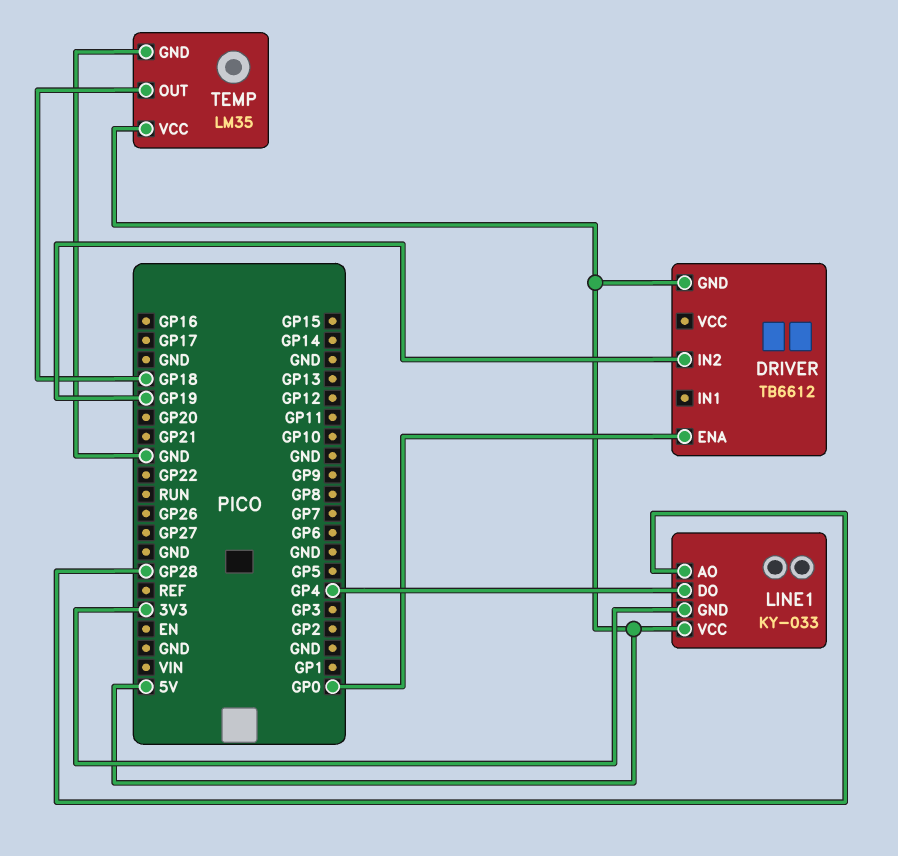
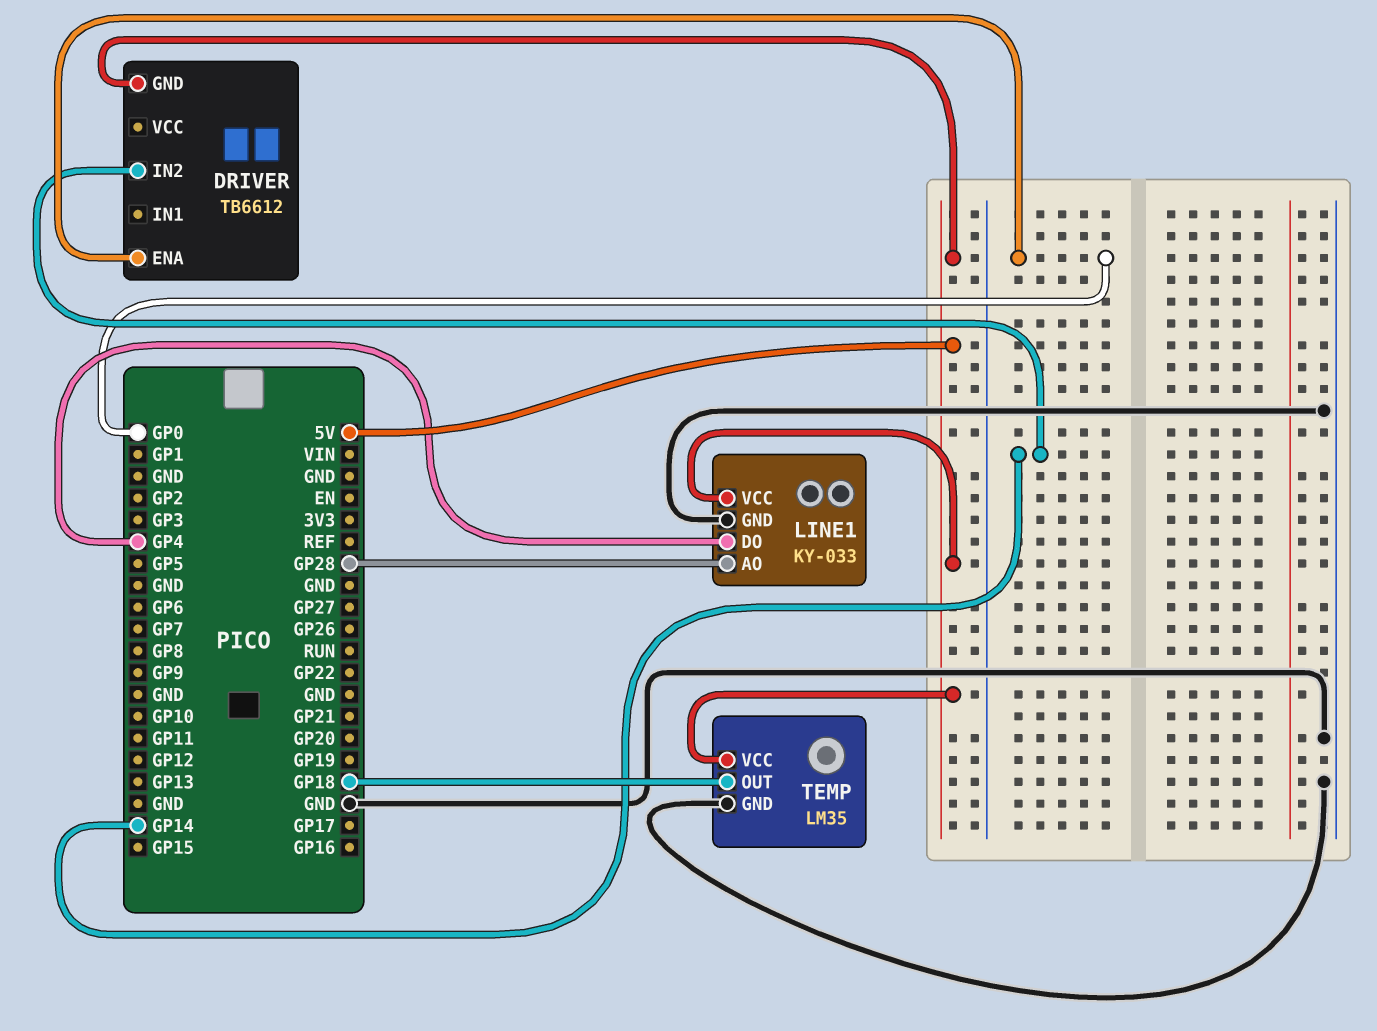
DRIVER pin IN2: GP19 -> GP14
LINE1 pin GND: 3V3 -> GND

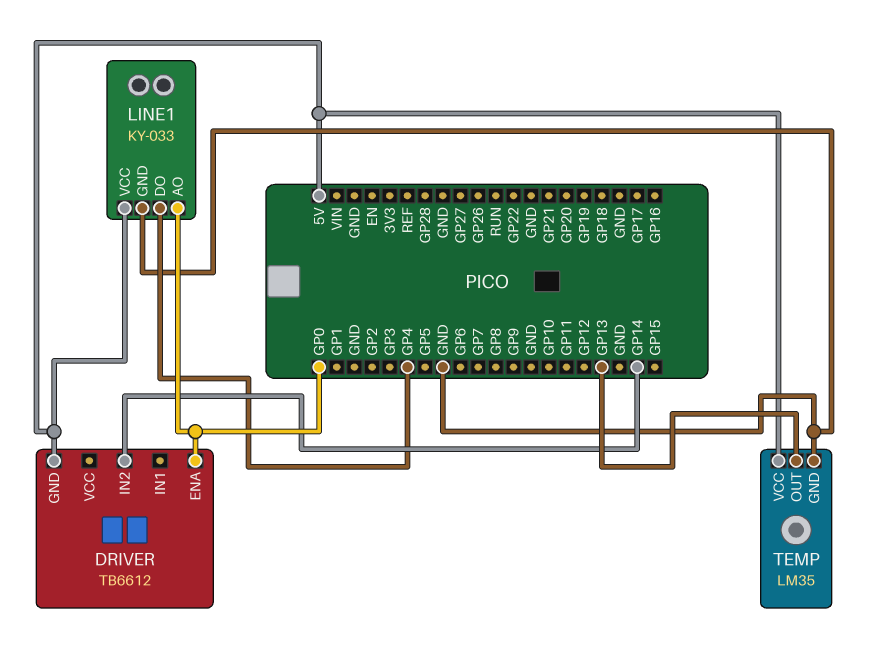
LINE1 pin AO: GP28 -> GP0
TEMP pin OUT: GP18 -> GP13

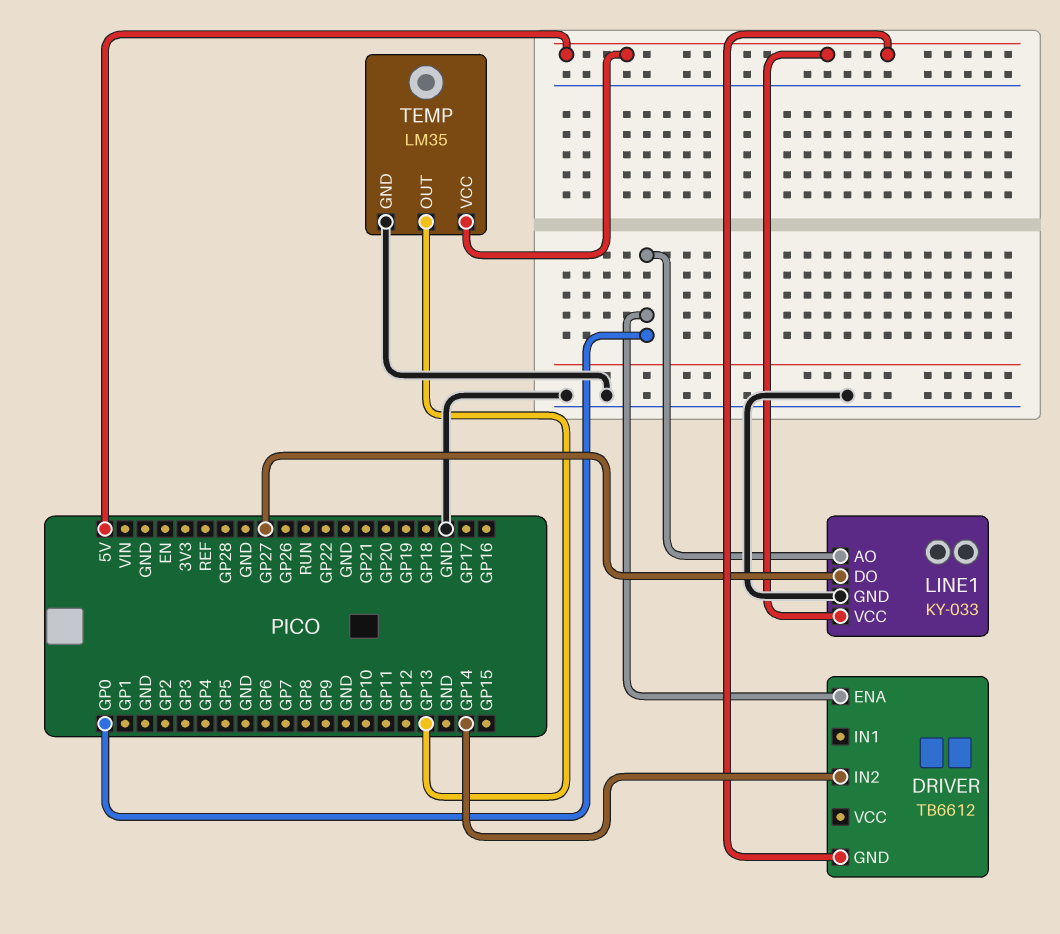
LINE1 pin DO: GP4 -> GP27

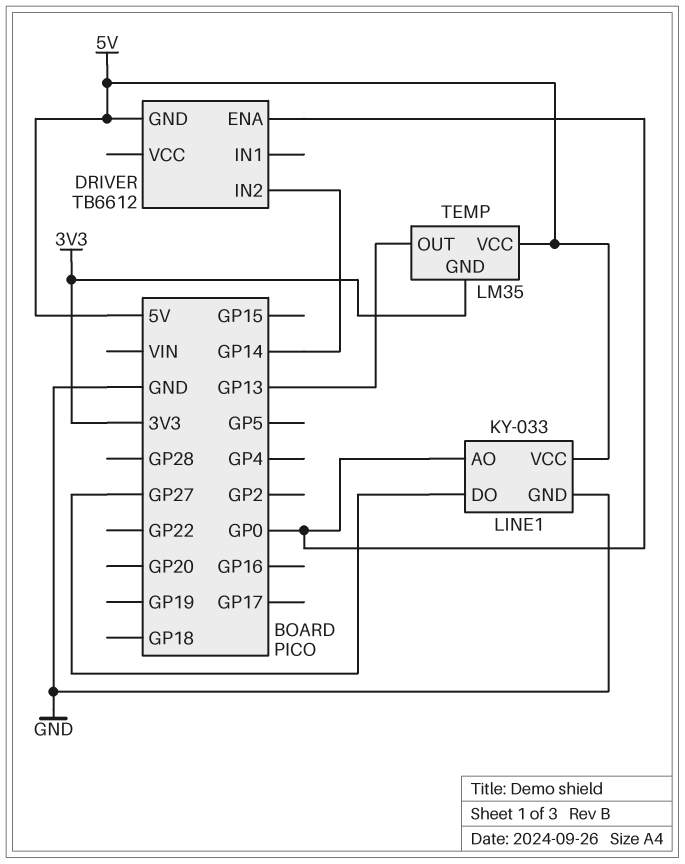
TEMP pin GND: GND -> 3V3

